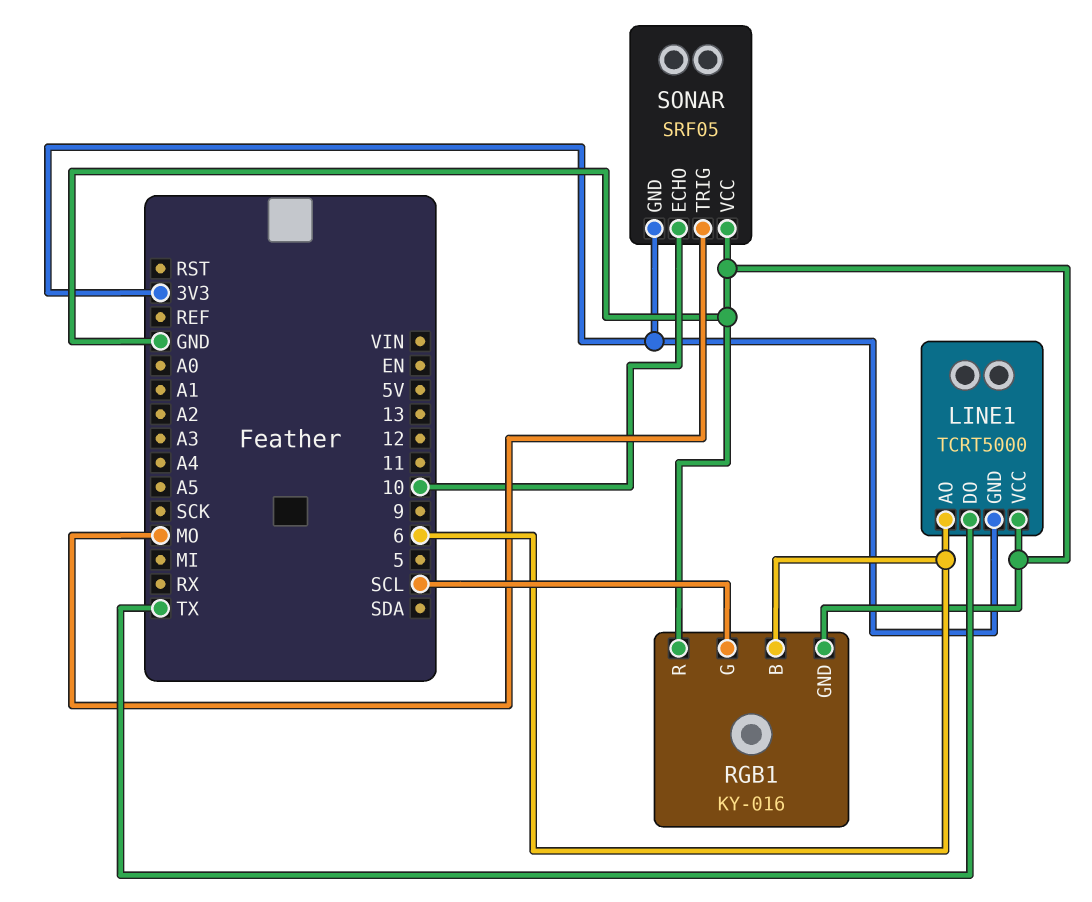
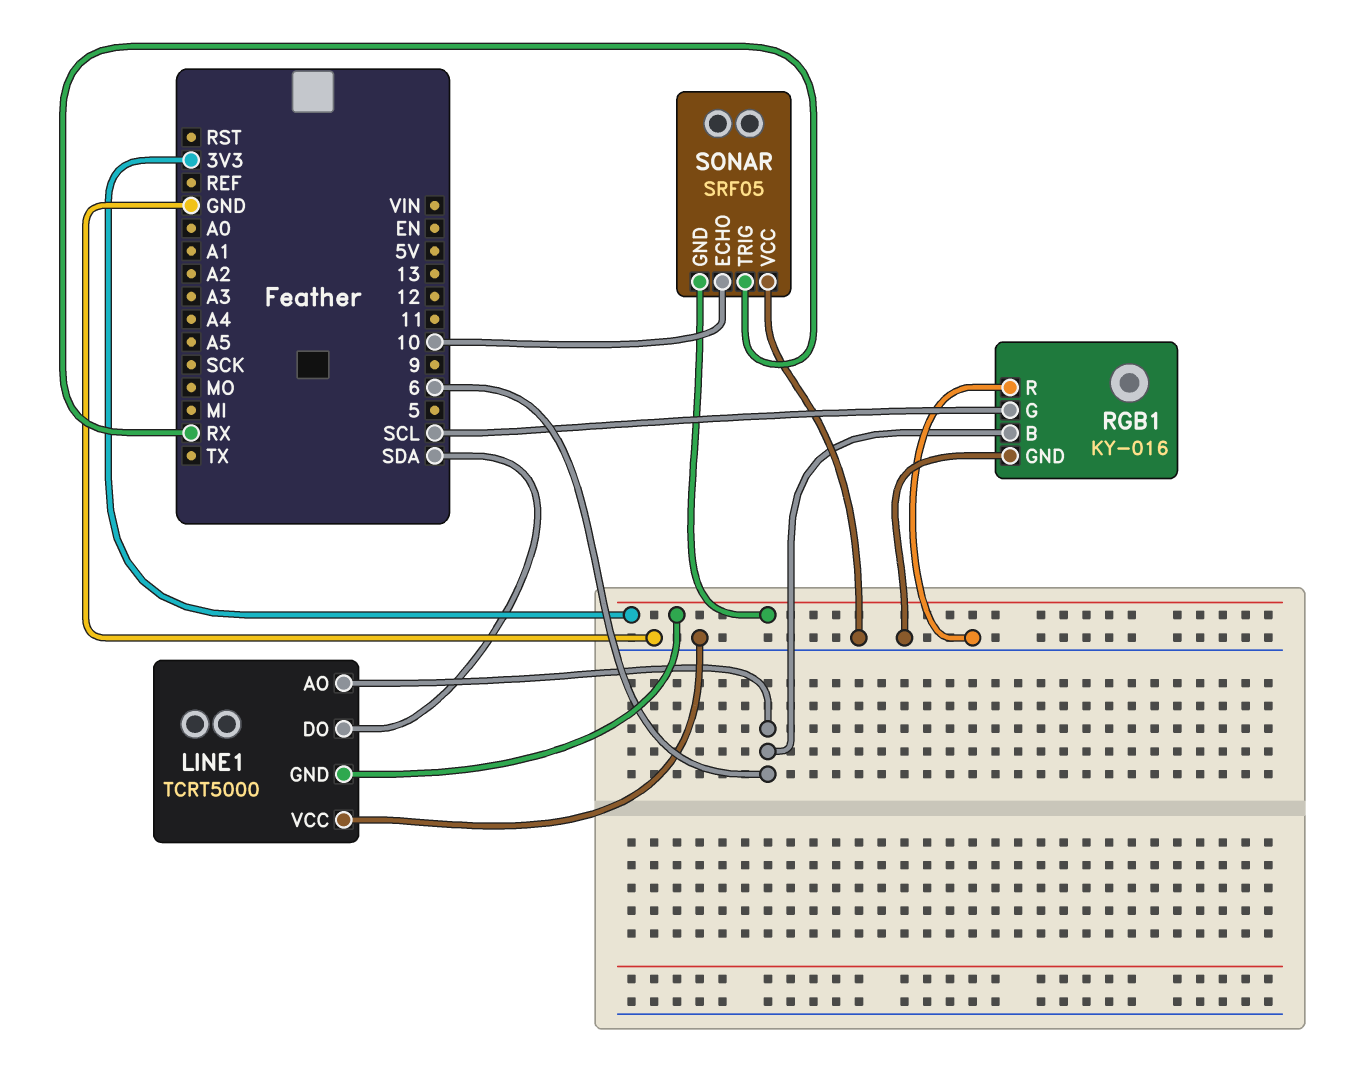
LINE1 pin DO: TX -> SDA
SONAR pin TRIG: MO -> RX

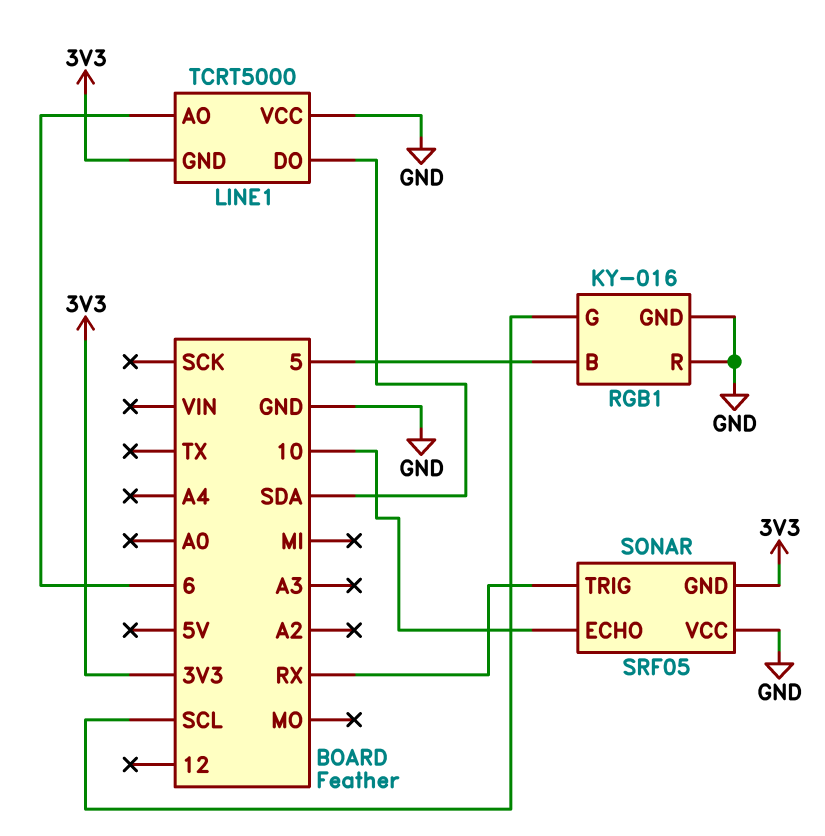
RGB1 pin B: 6 -> 5

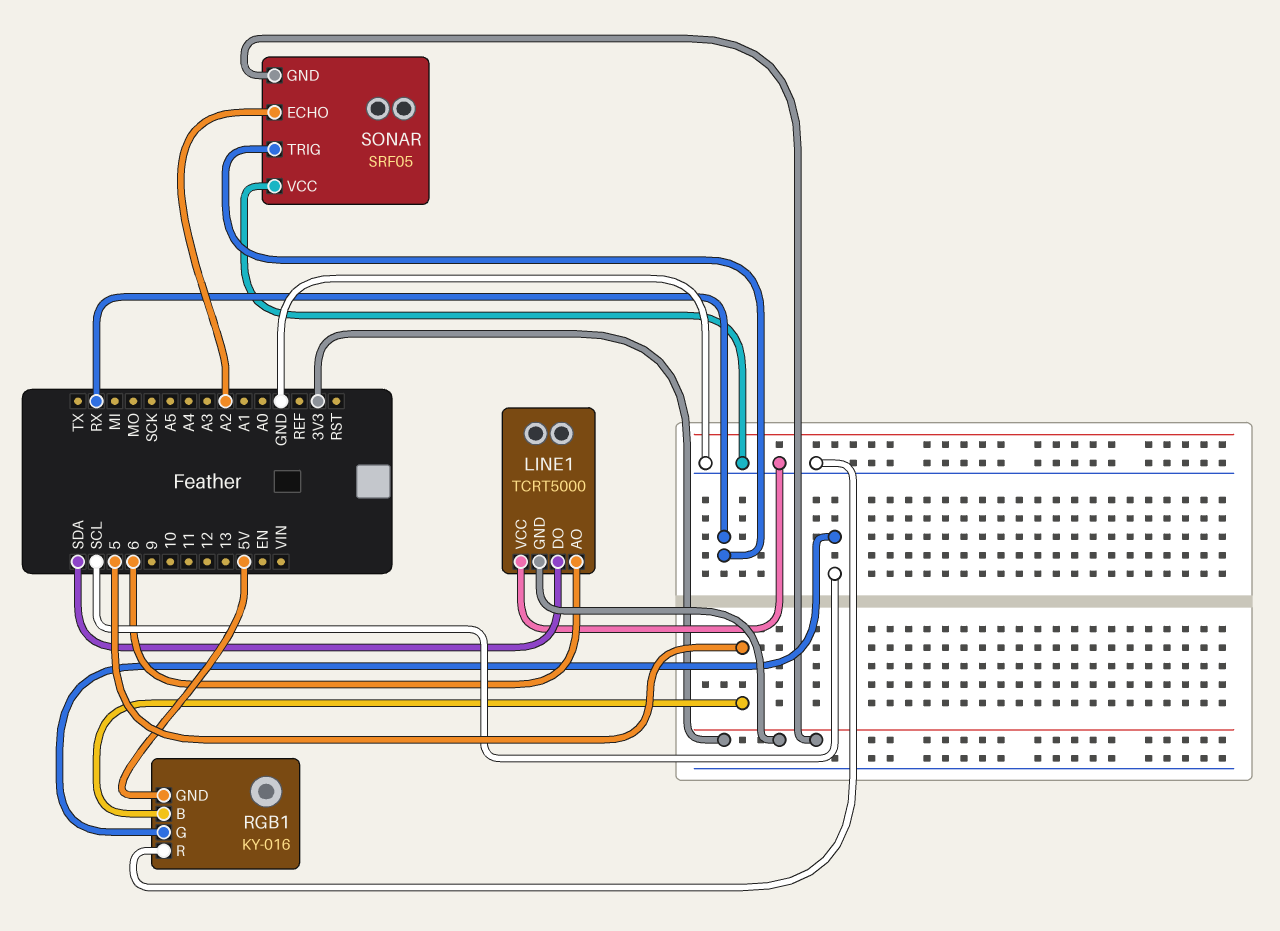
RGB1 pin GND: GND -> 5V
SONAR pin ECHO: 10 -> A2

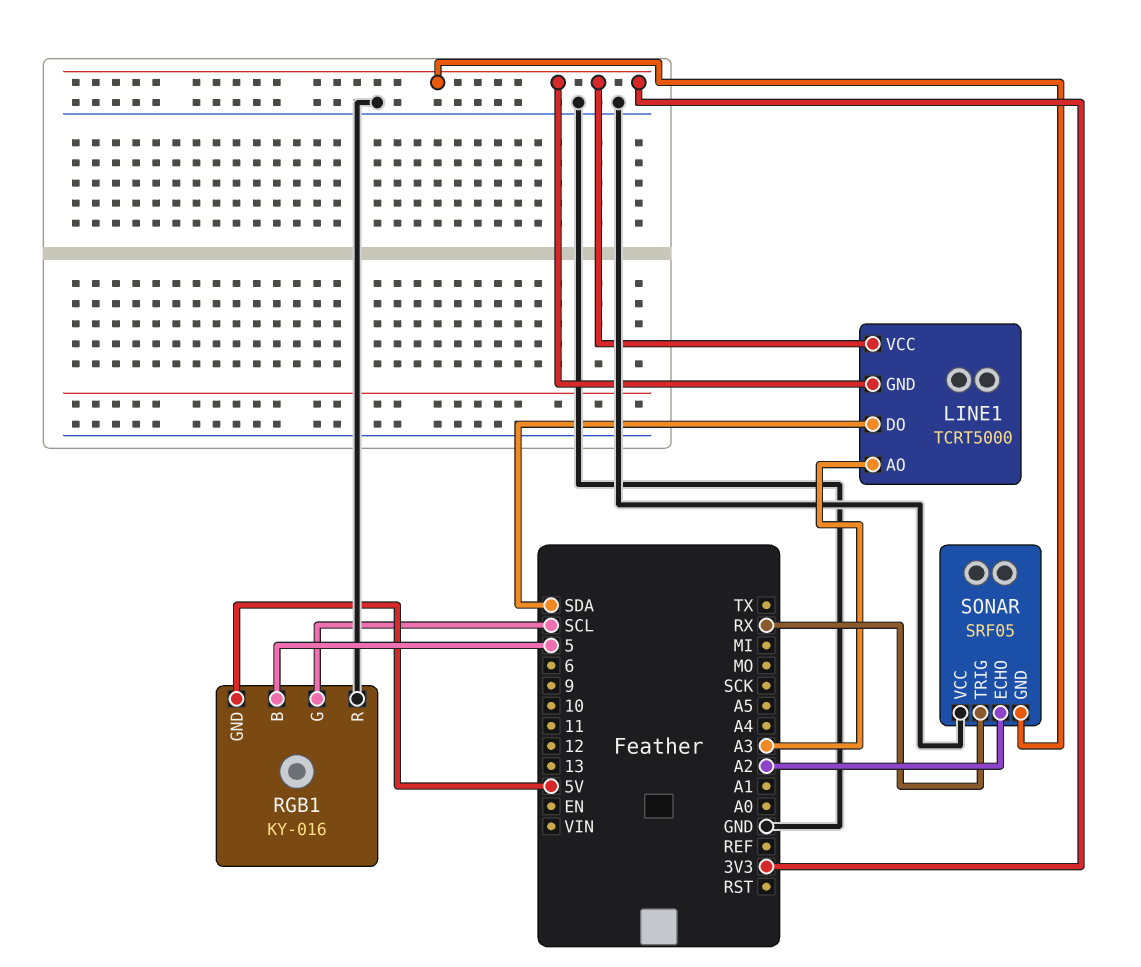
LINE1 pin AO: 6 -> A3
LINE1 pin VCC: GND -> 3V3

